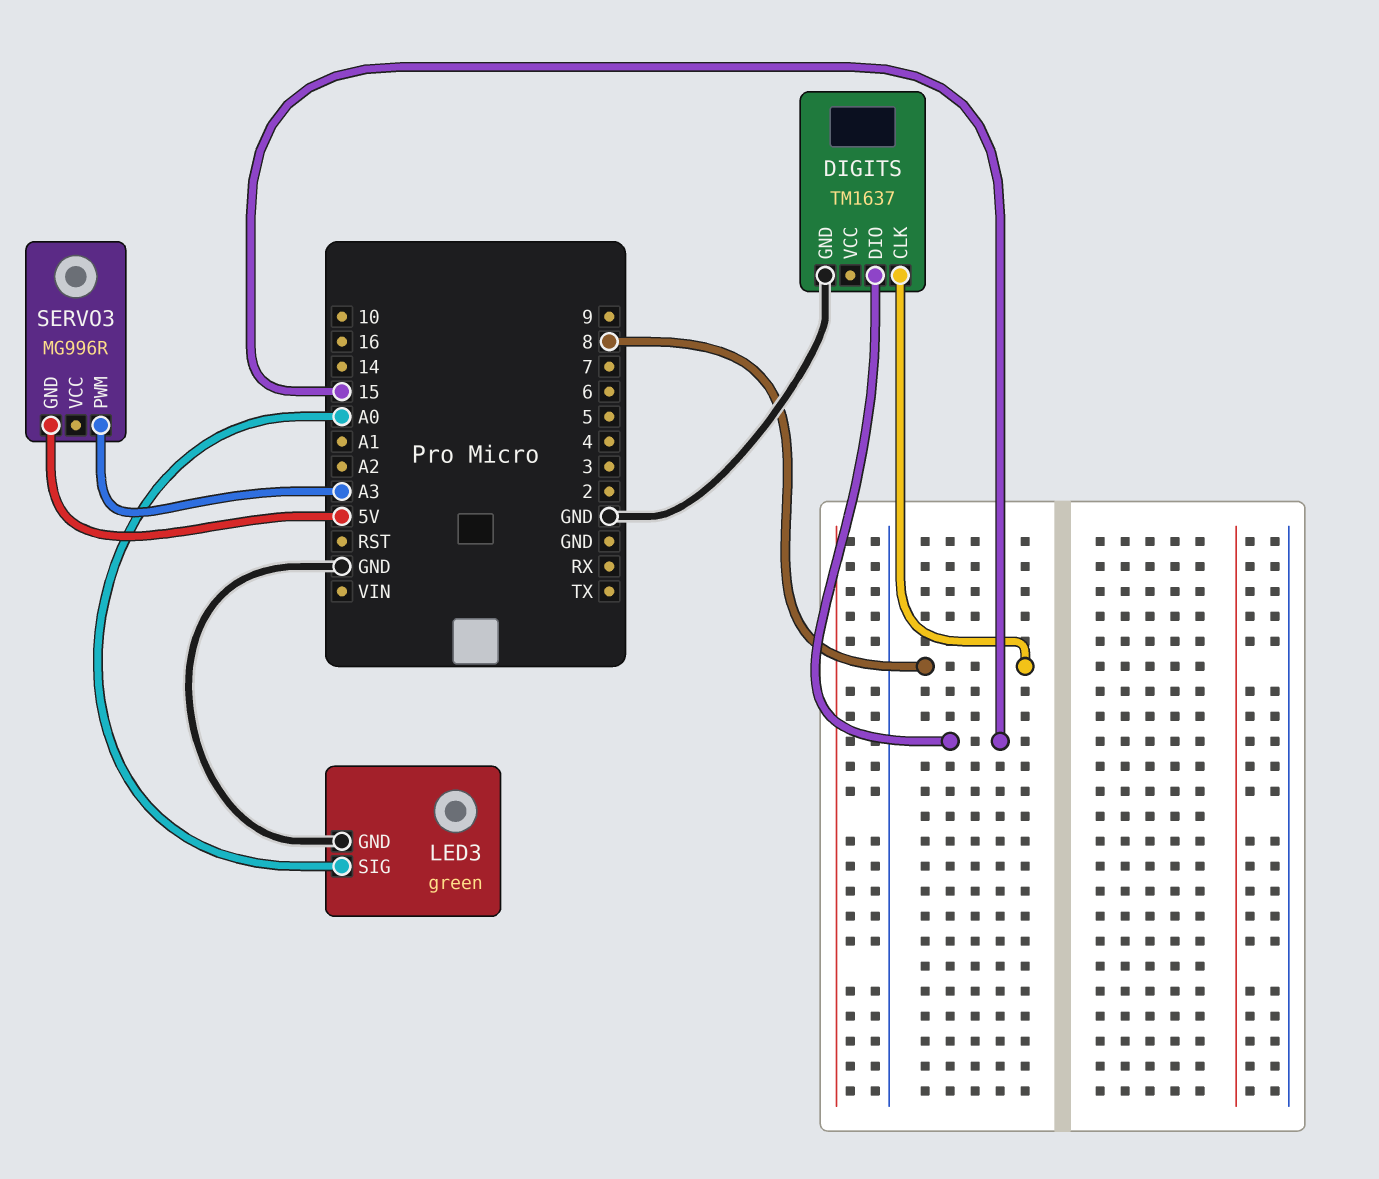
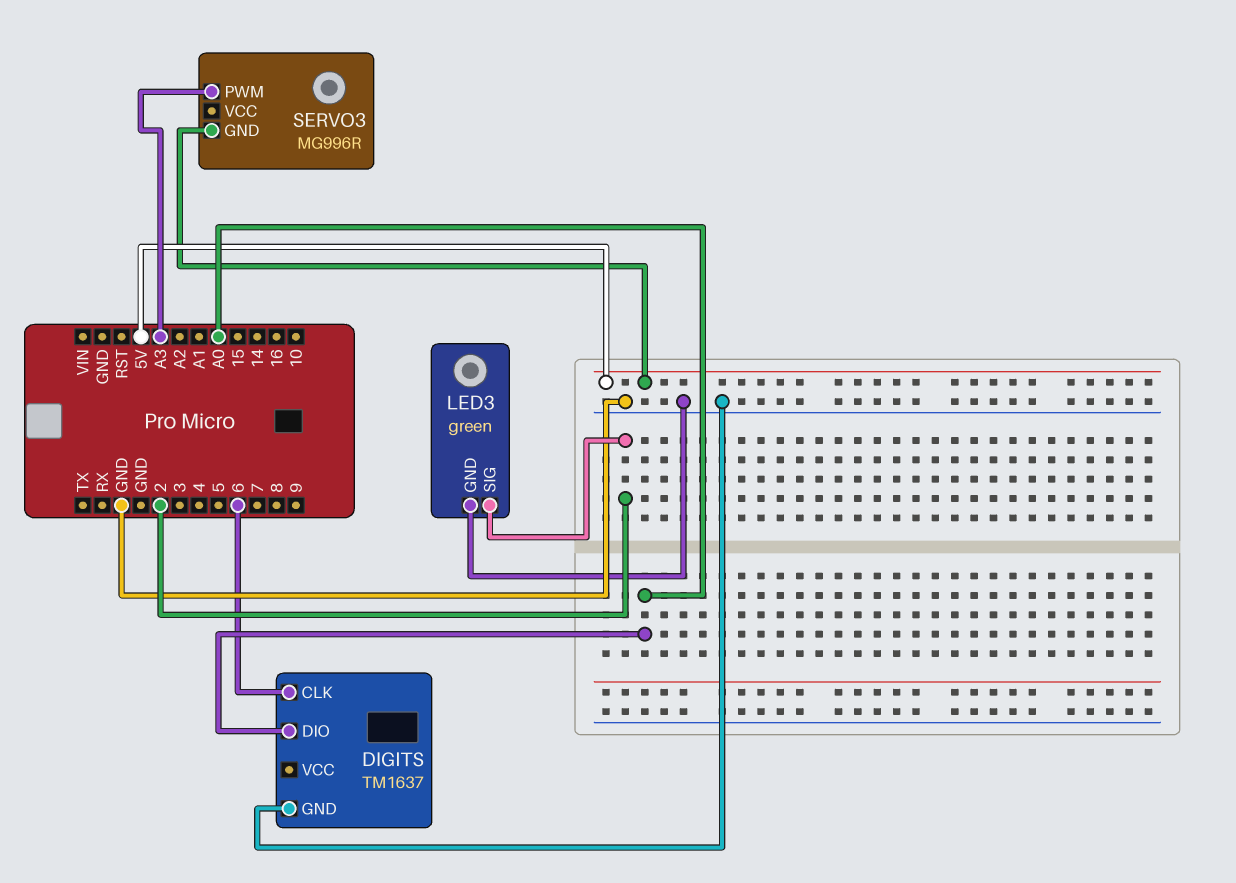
DIGITS pin CLK: 8 -> 6
DIGITS pin DIO: 15 -> A0
LED3 pin SIG: A0 -> 2

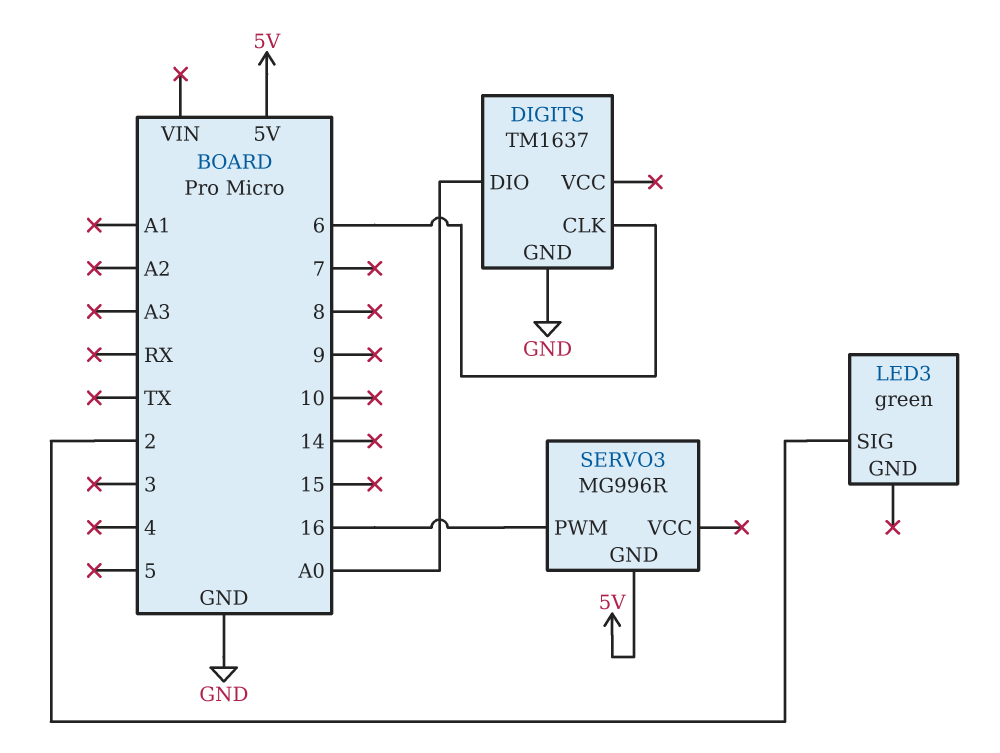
LED3 pin GND: GND -> none
SERVO3 pin PWM: A3 -> 16

